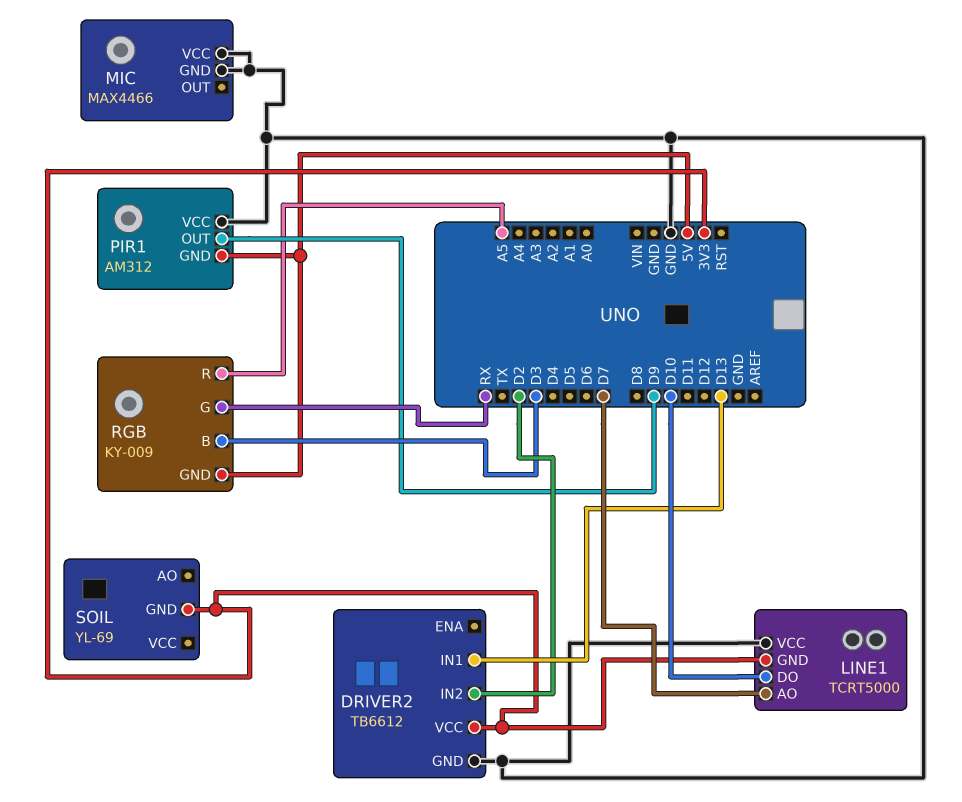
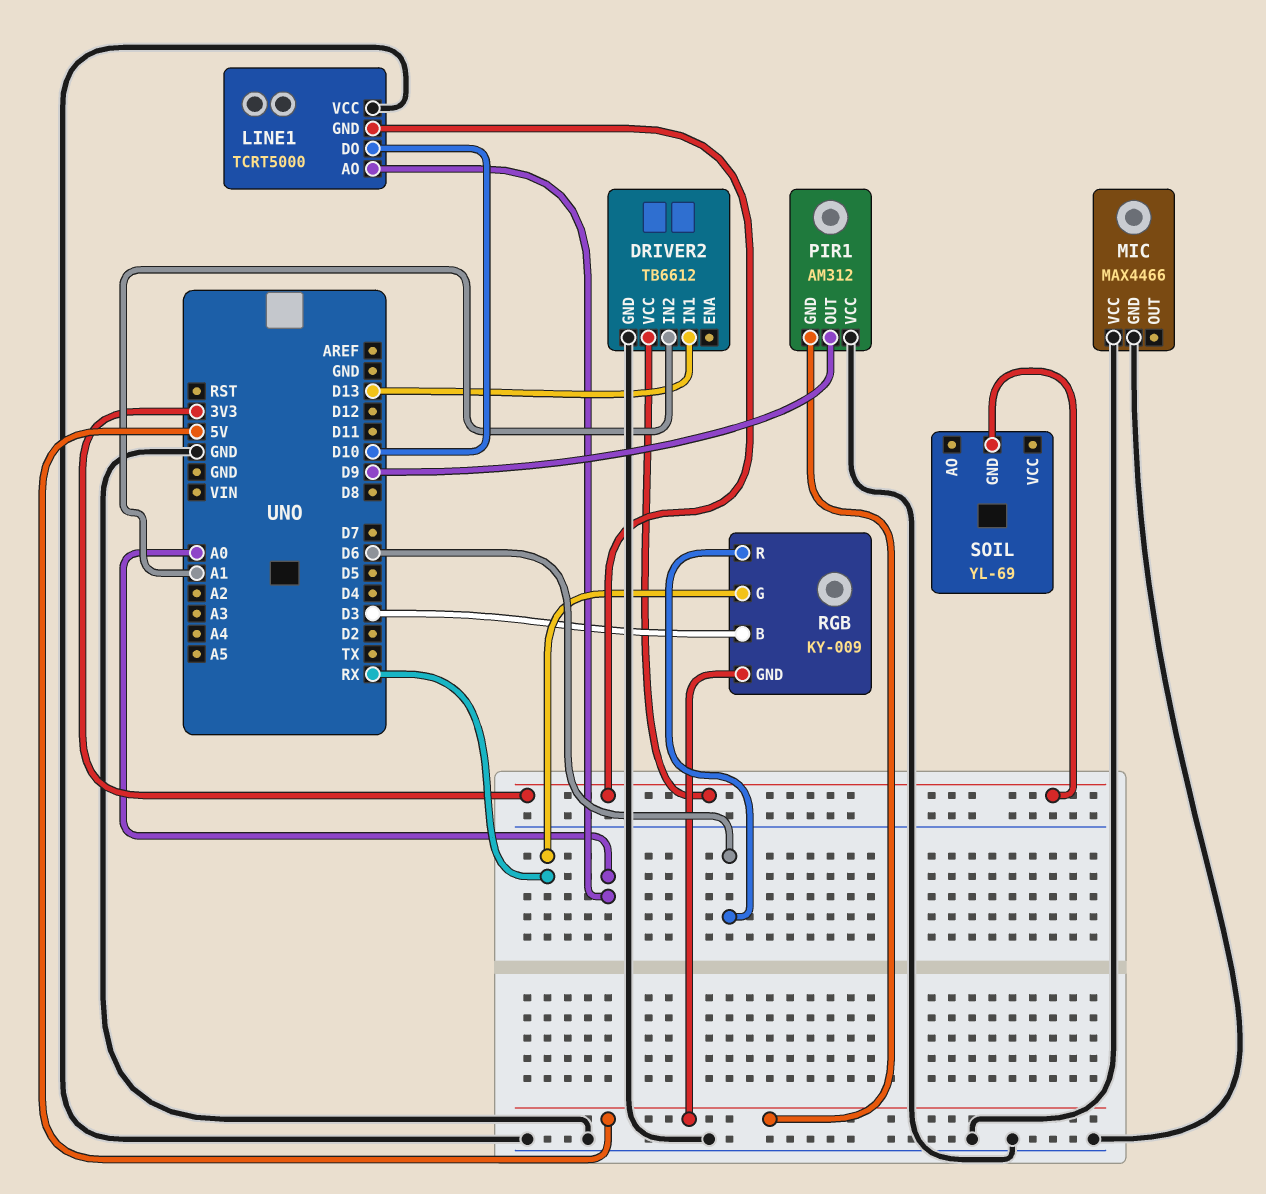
DRIVER2 pin IN2: D2 -> A1
LINE1 pin AO: D7 -> A0
RGB pin R: A5 -> D6

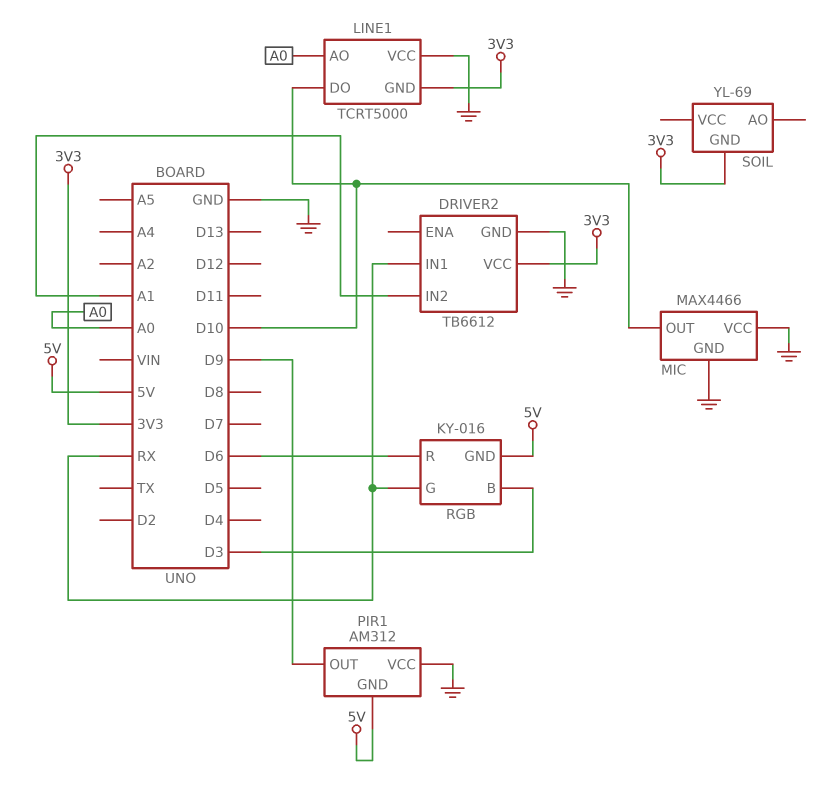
DRIVER2 pin IN1: D13 -> RX
MIC pin OUT: none -> D10
RGB: KY-009 -> KY-016

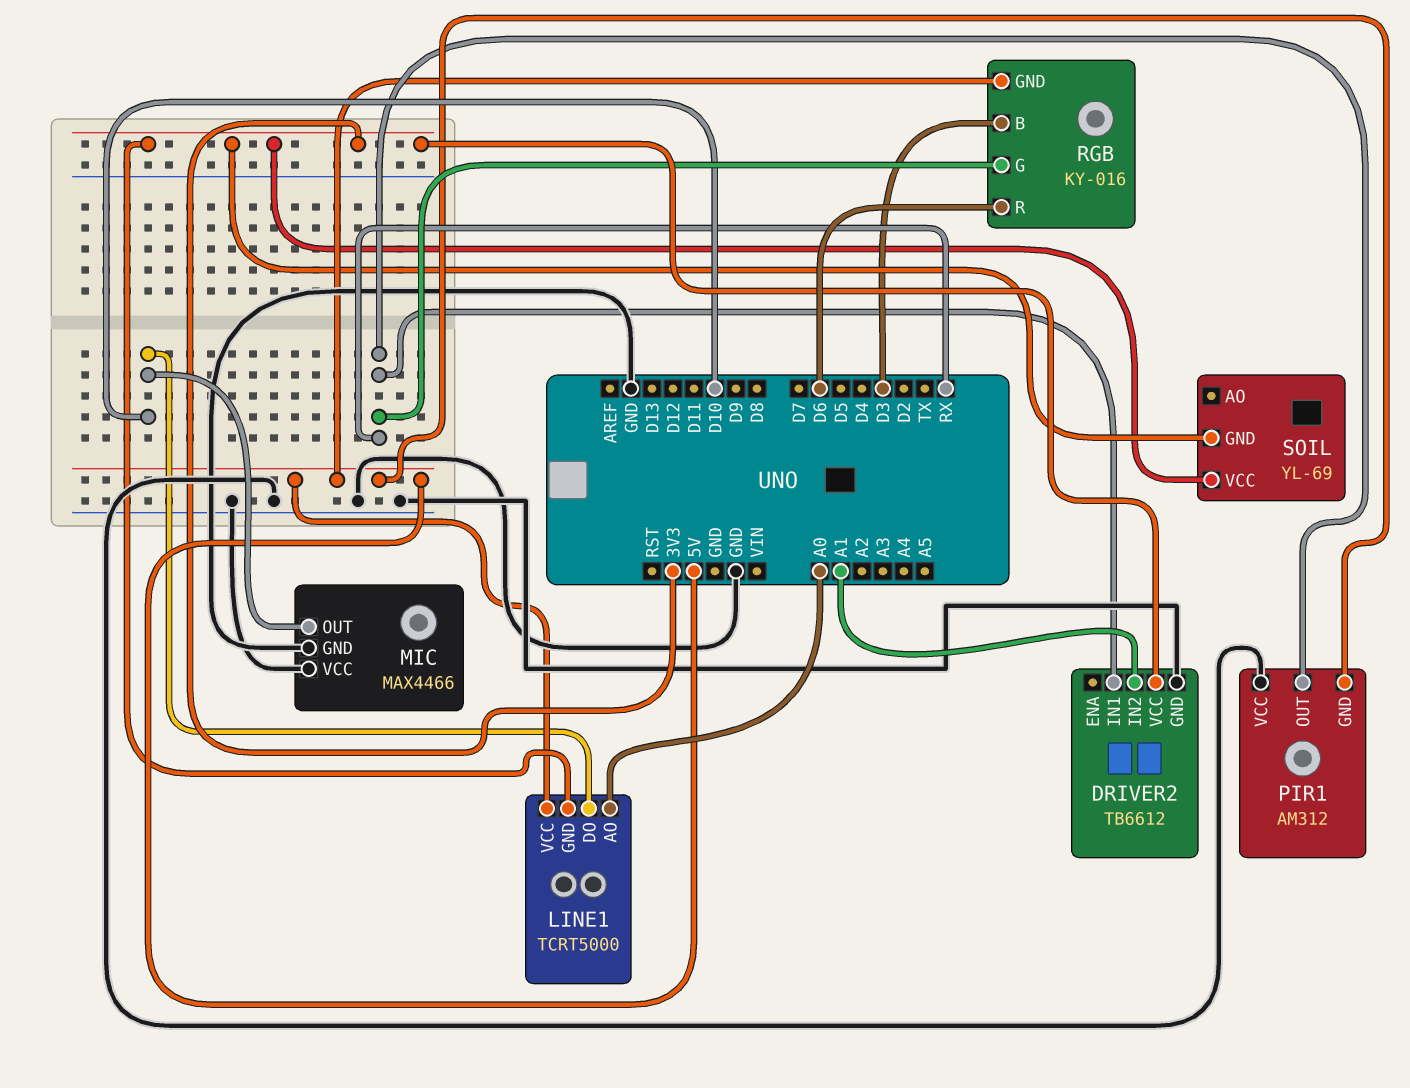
LINE1 pin VCC: GND -> 5V
PIR1 pin OUT: D9 -> RX
SOIL pin VCC: none -> 3V3

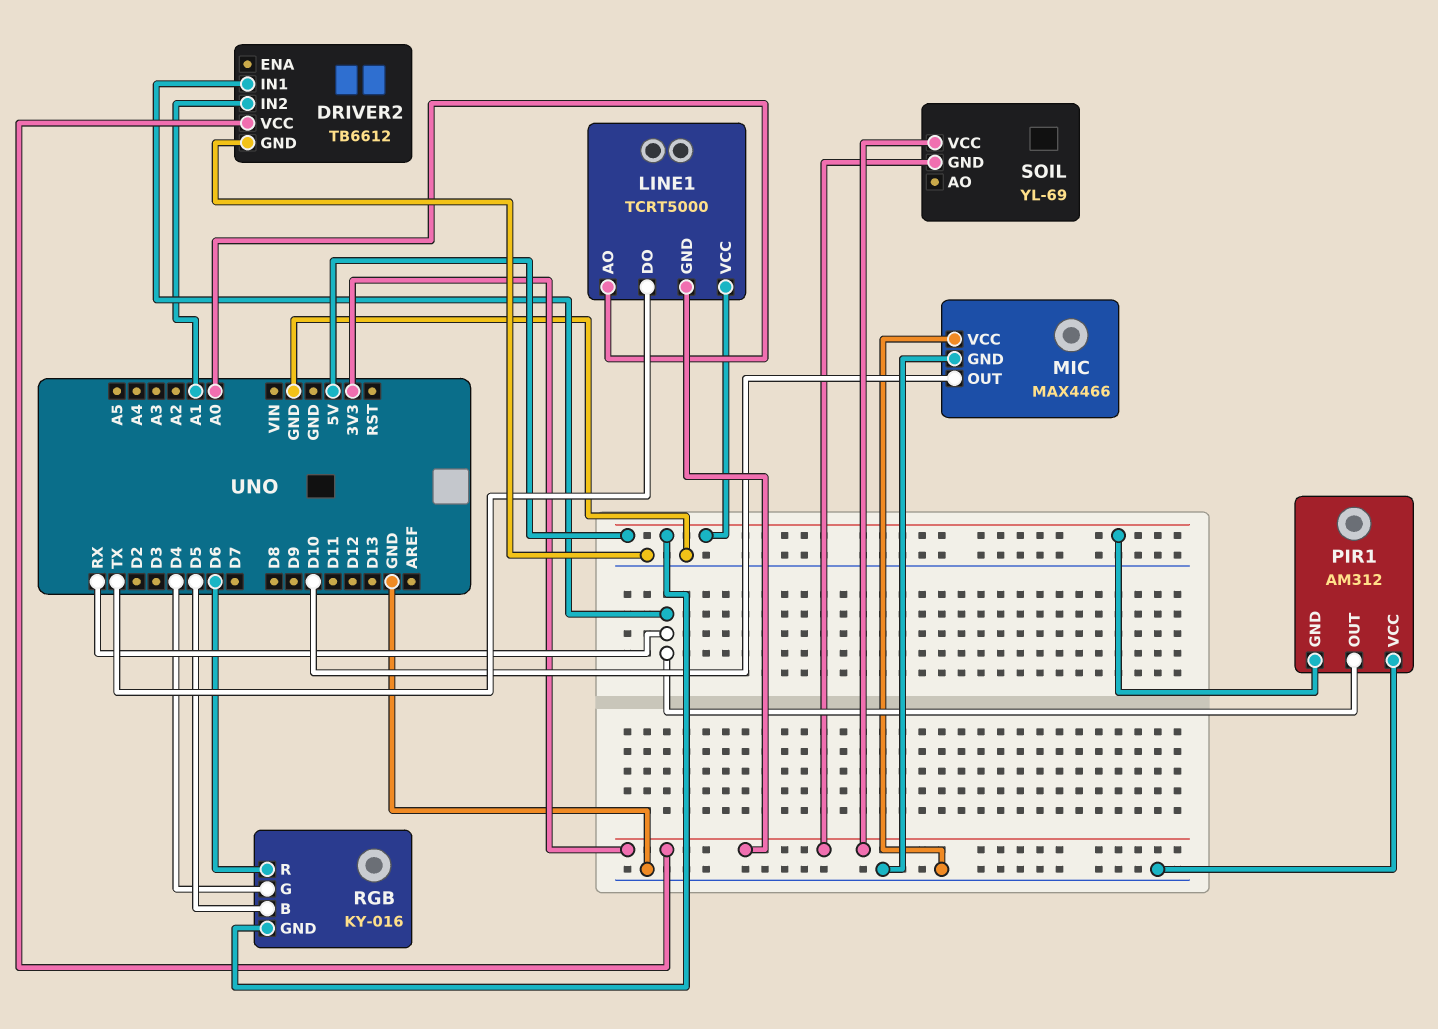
LINE1 pin DO: D10 -> TX
RGB pin B: D3 -> D5
RGB pin G: RX -> D4

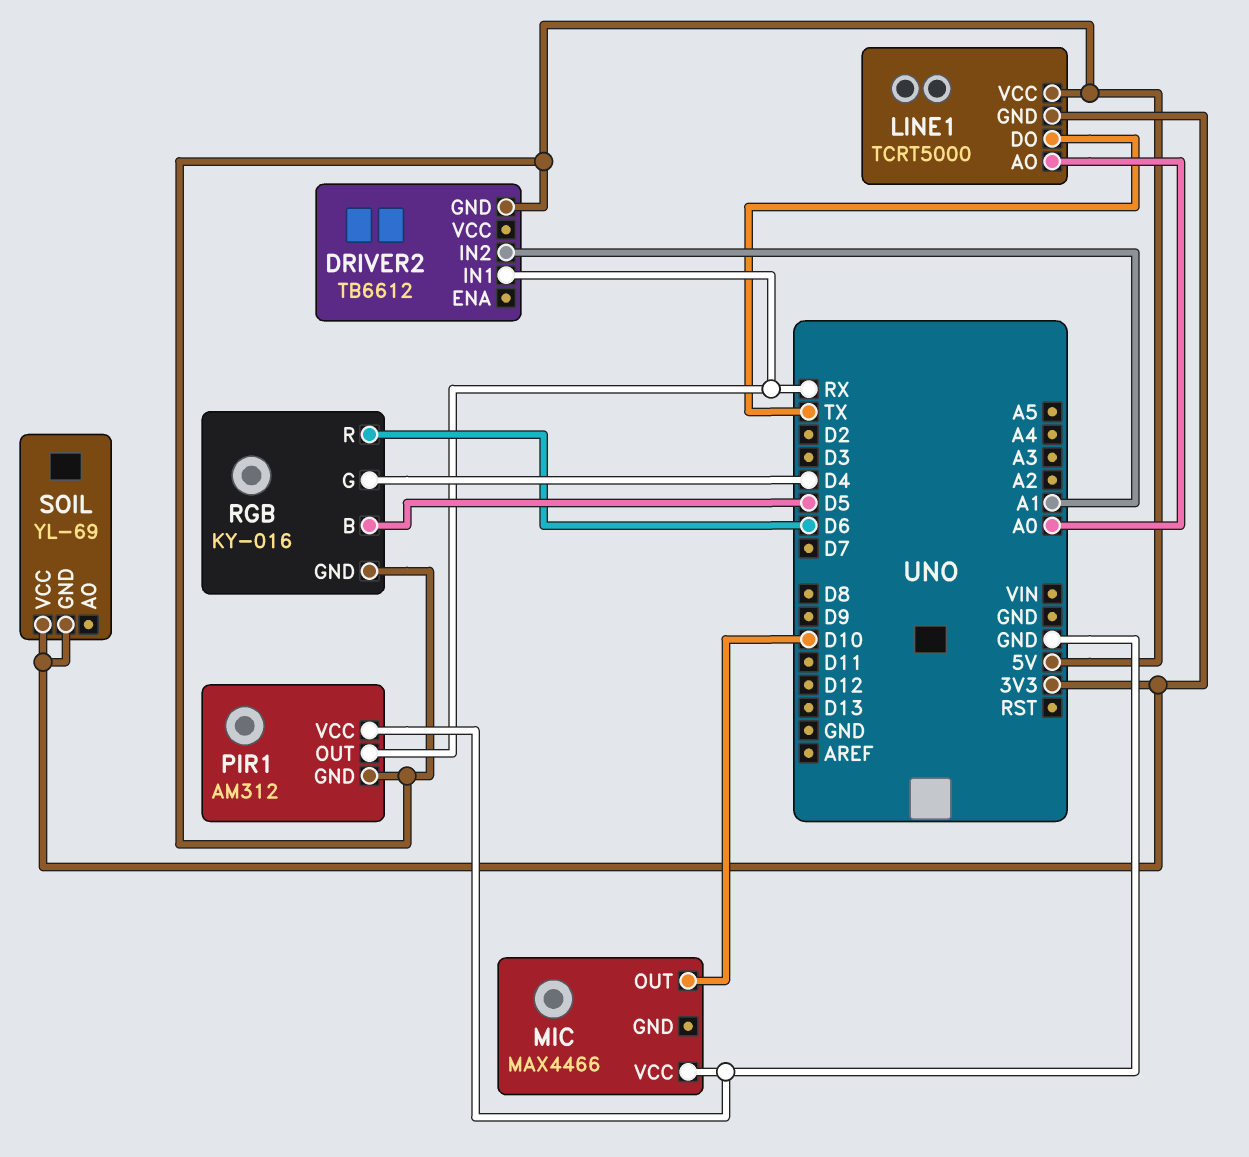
DRIVER2 pin GND: GND -> 5V
DRIVER2 pin VCC: 3V3 -> none
MIC pin GND: GND -> none

